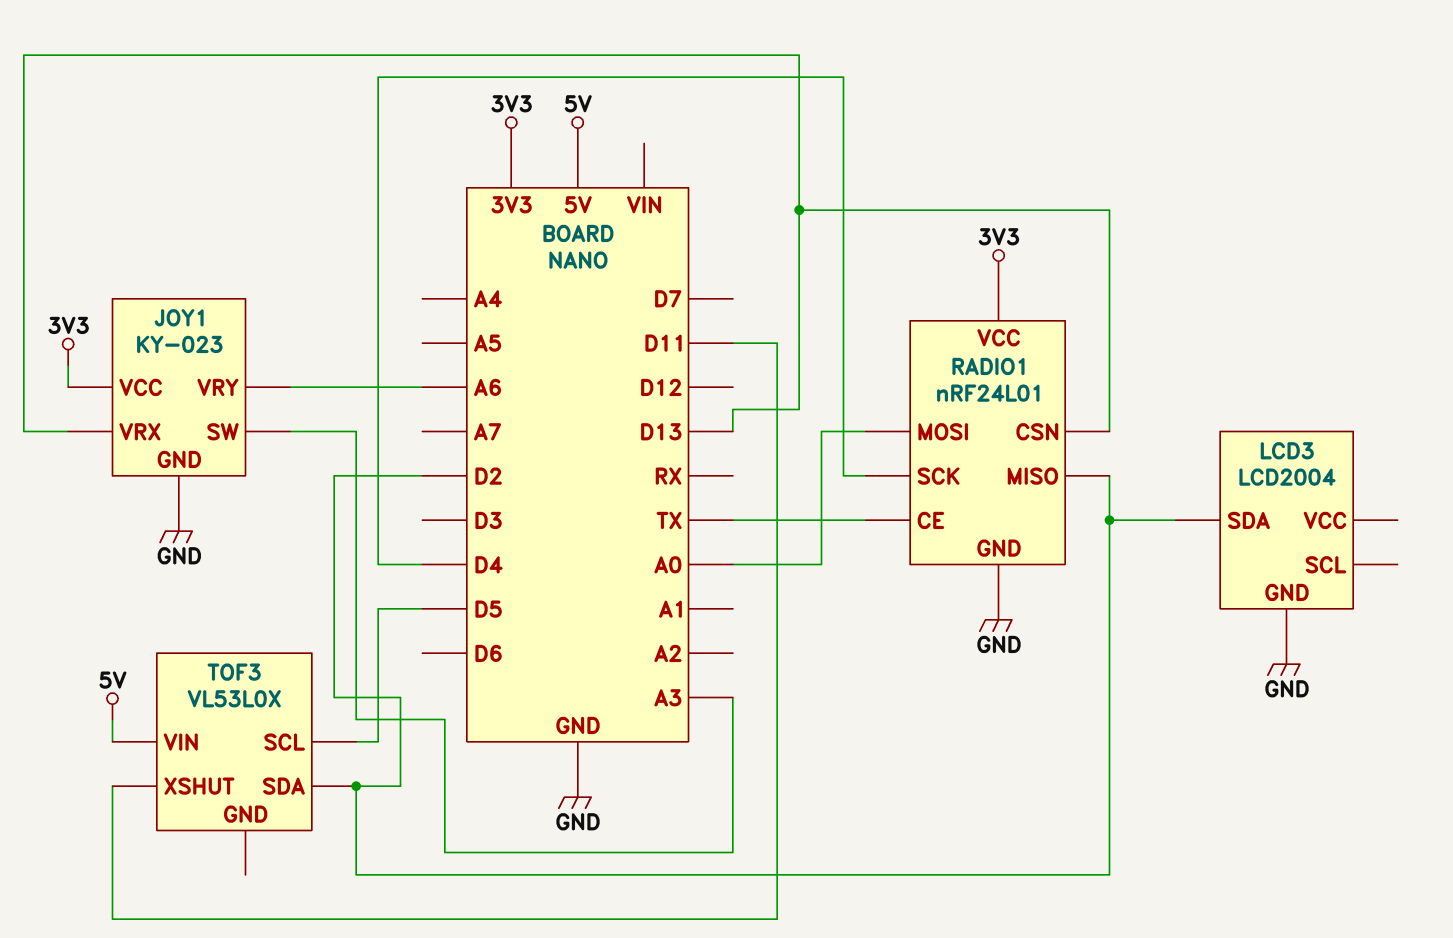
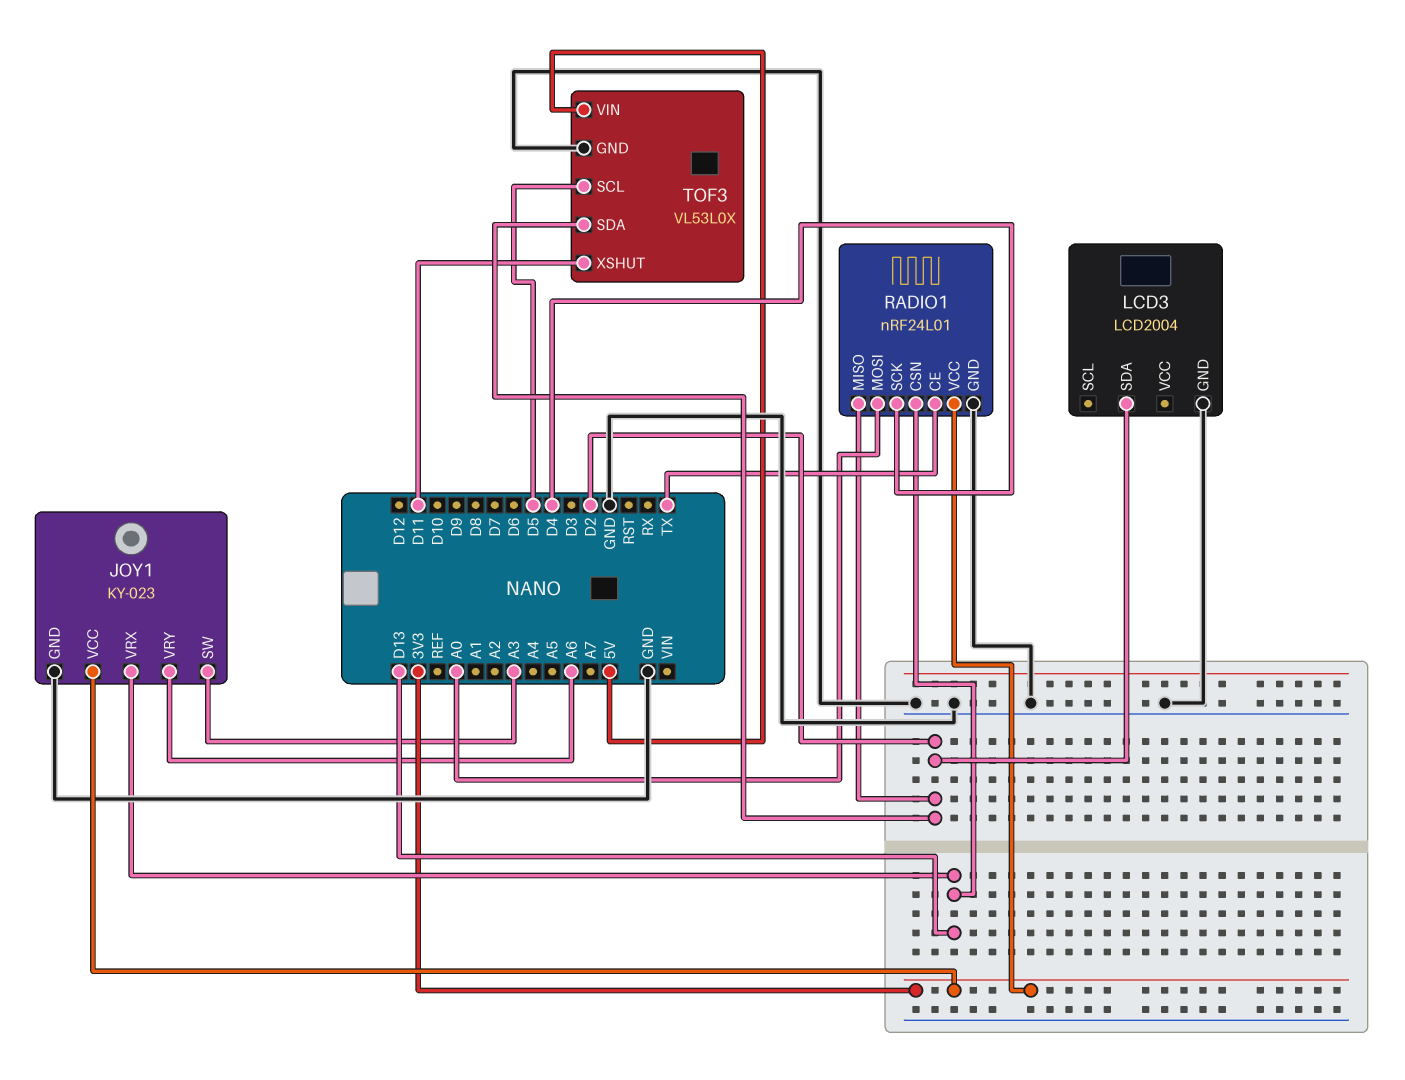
TOF3 pin GND: none -> GND

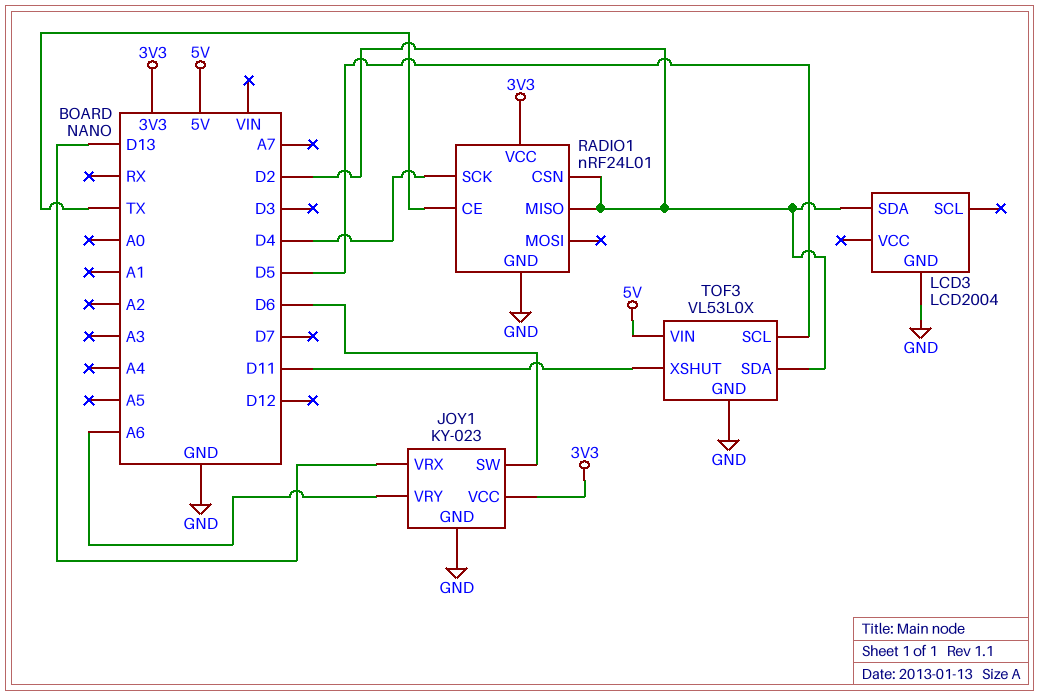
JOY1 pin SW: A3 -> D6
RADIO1 pin CSN: D13 -> D2
RADIO1 pin MOSI: A0 -> none

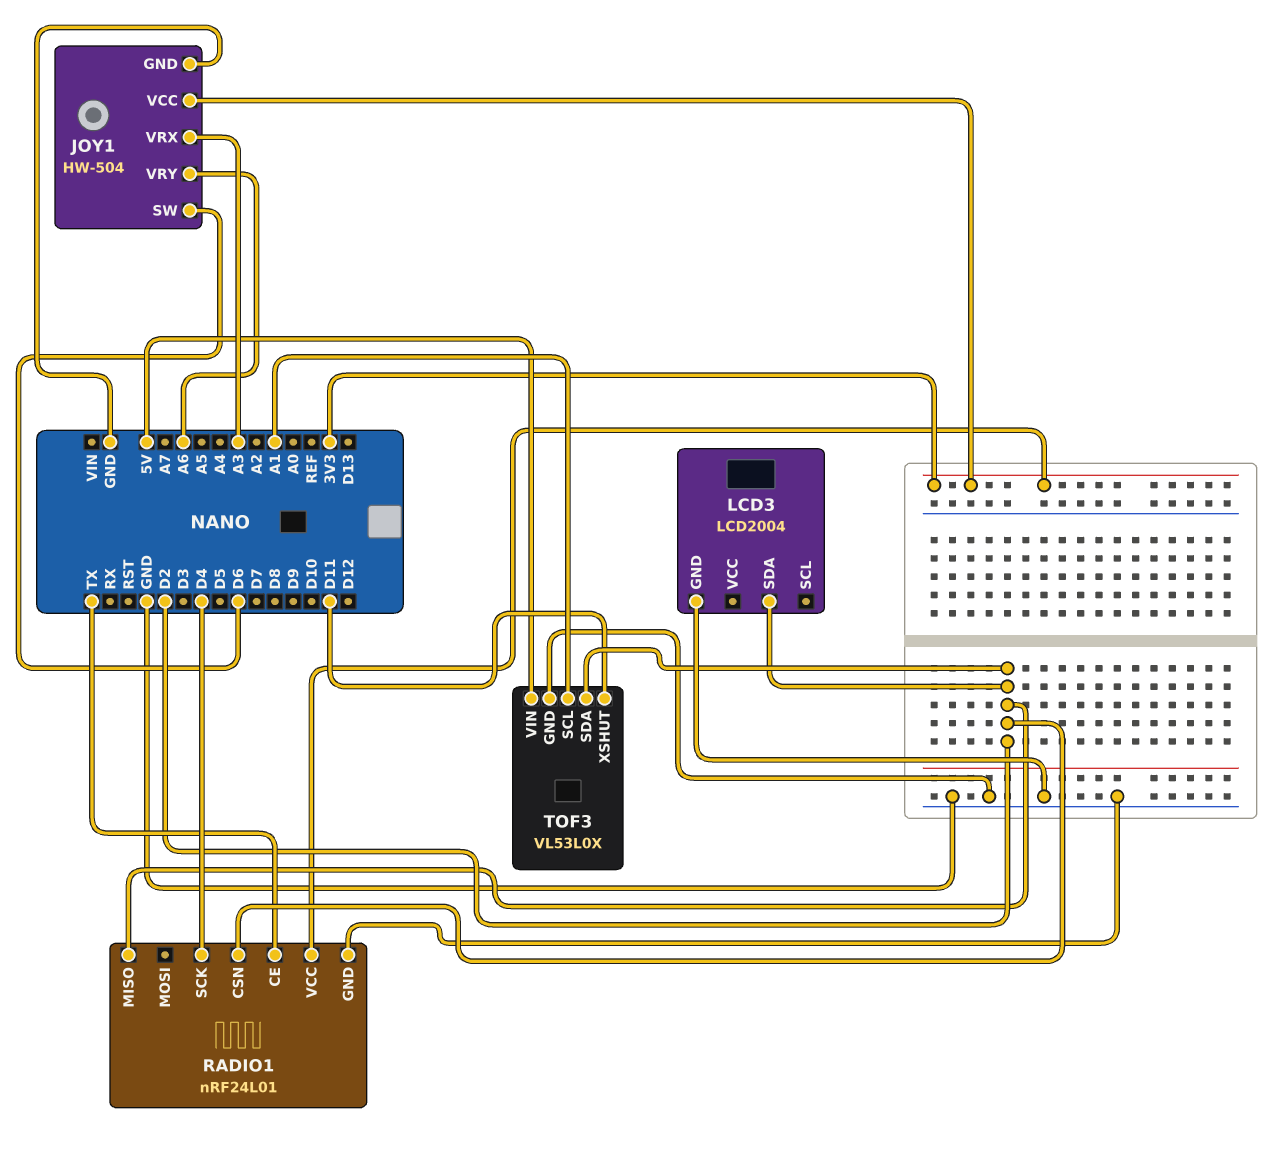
JOY1: KY-023 -> HW-504
JOY1 pin VRX: D13 -> A3
TOF3 pin SCL: D5 -> A1

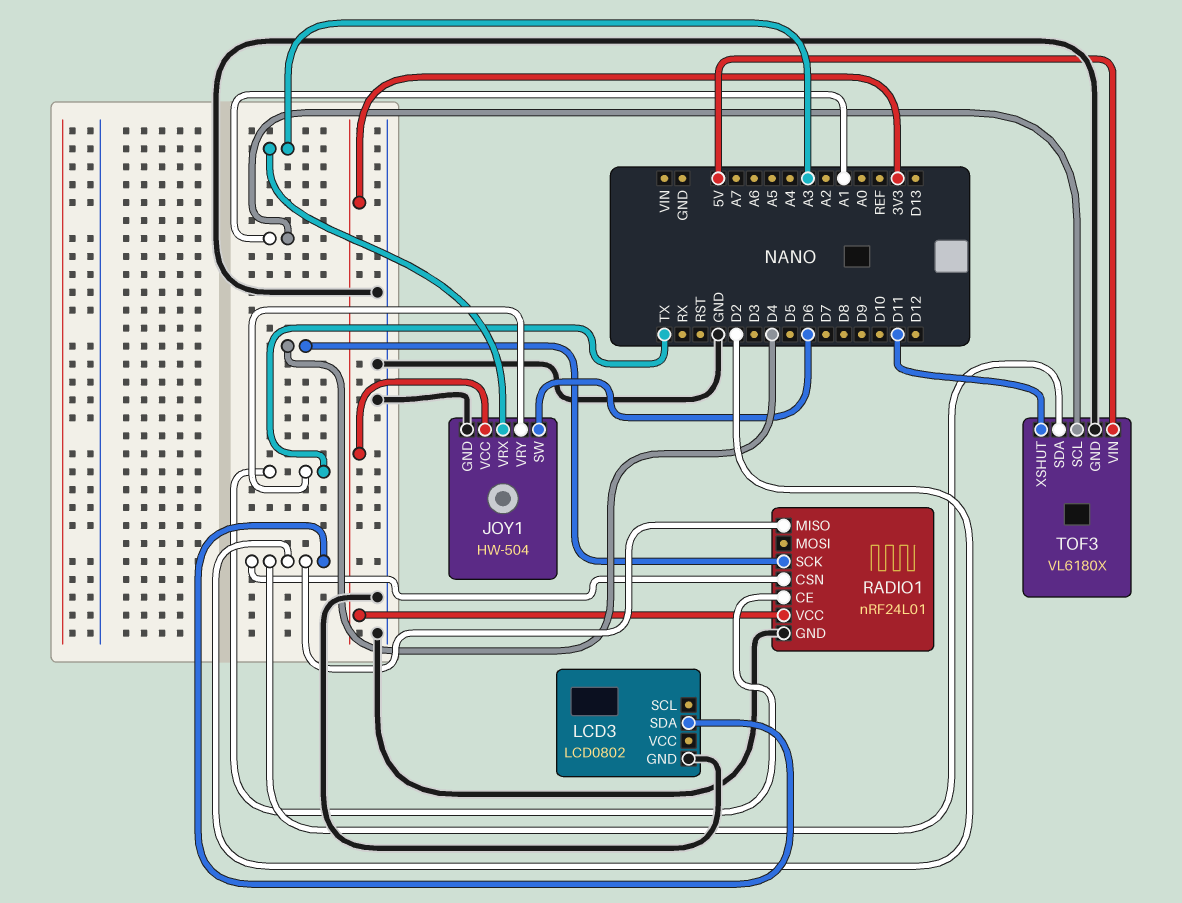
JOY1 pin VRY: A6 -> TX
LCD3: LCD2004 -> LCD0802
TOF3: VL53L0X -> VL6180X

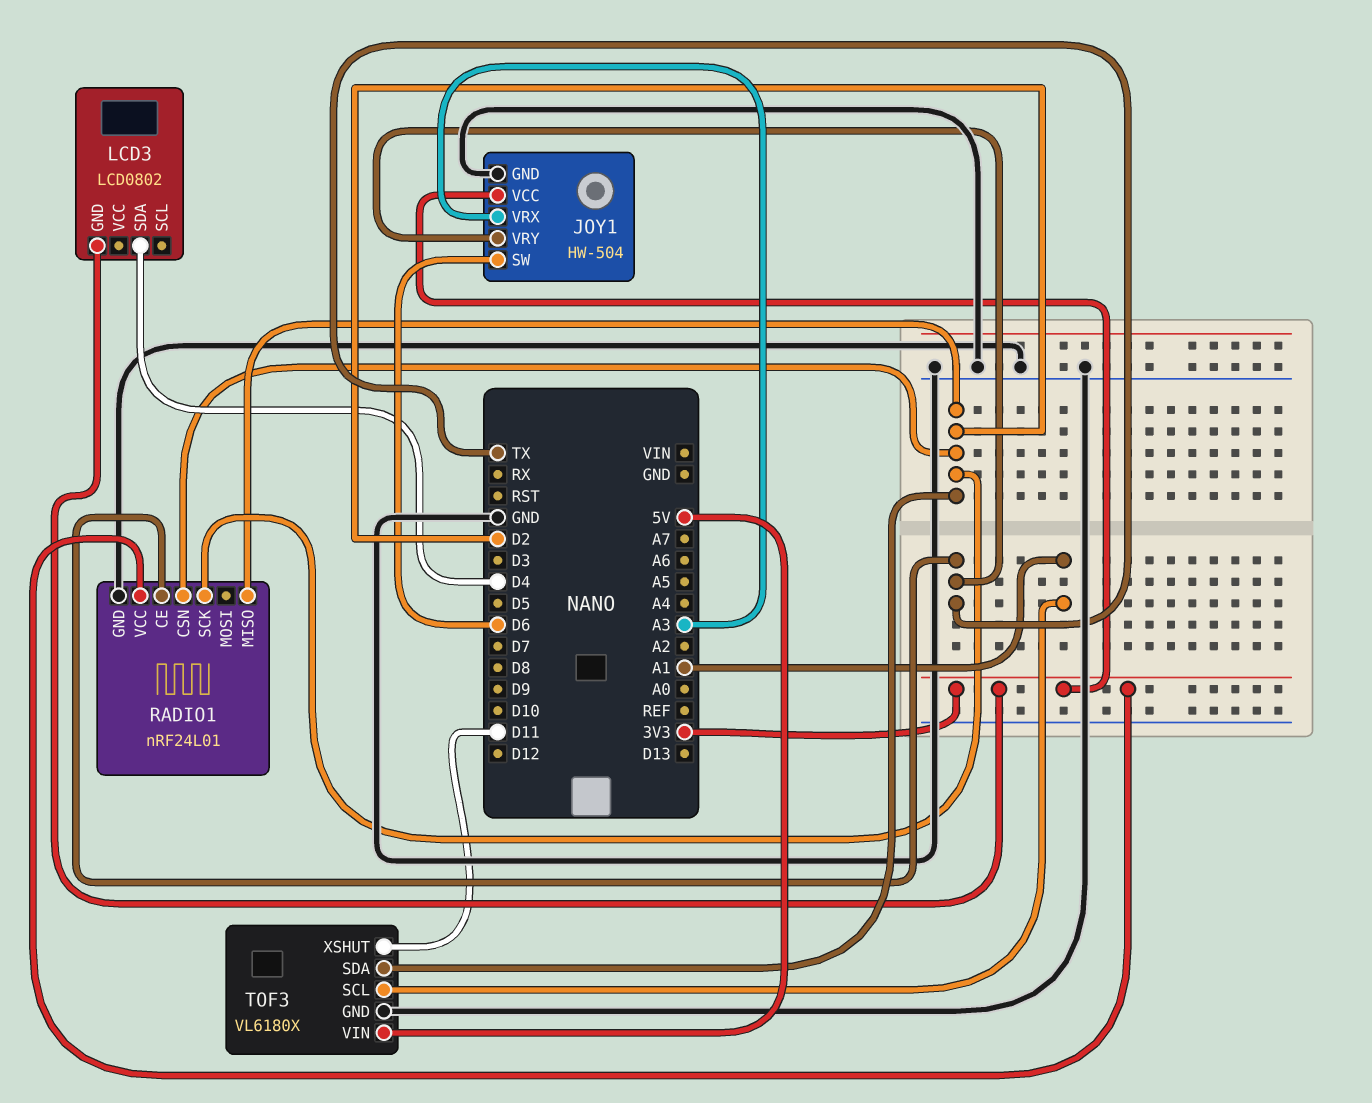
LCD3 pin GND: GND -> 3V3
LCD3 pin SDA: D2 -> D4
RADIO1 pin SCK: D4 -> D2

